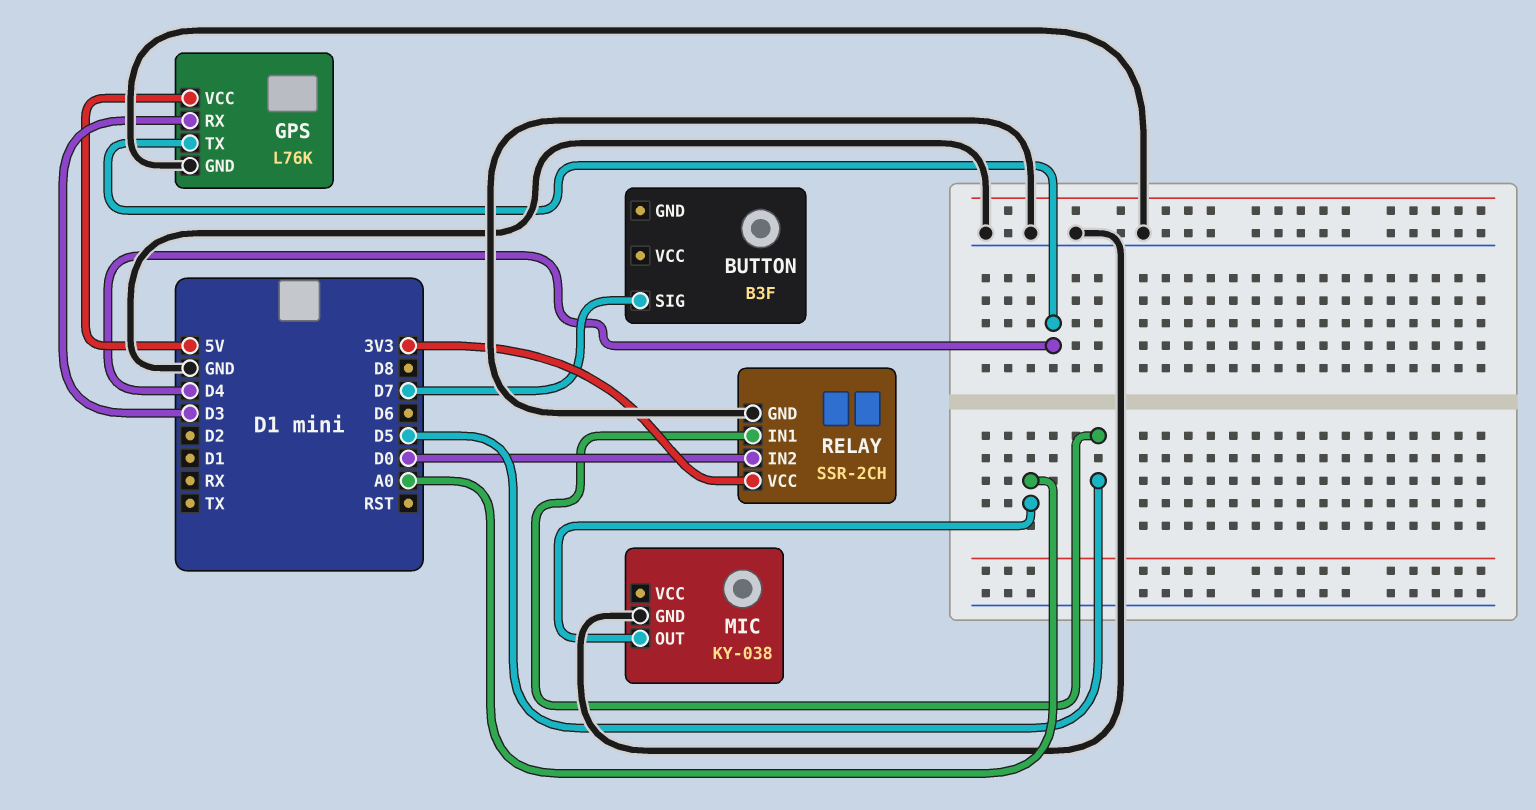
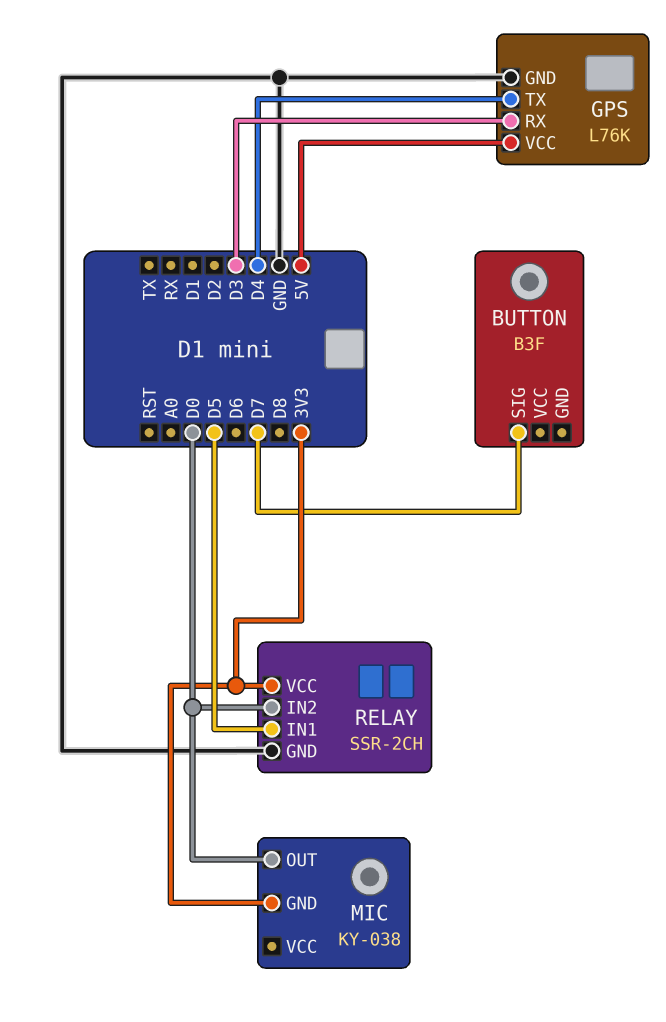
MIC pin GND: GND -> 3V3
MIC pin OUT: A0 -> D0

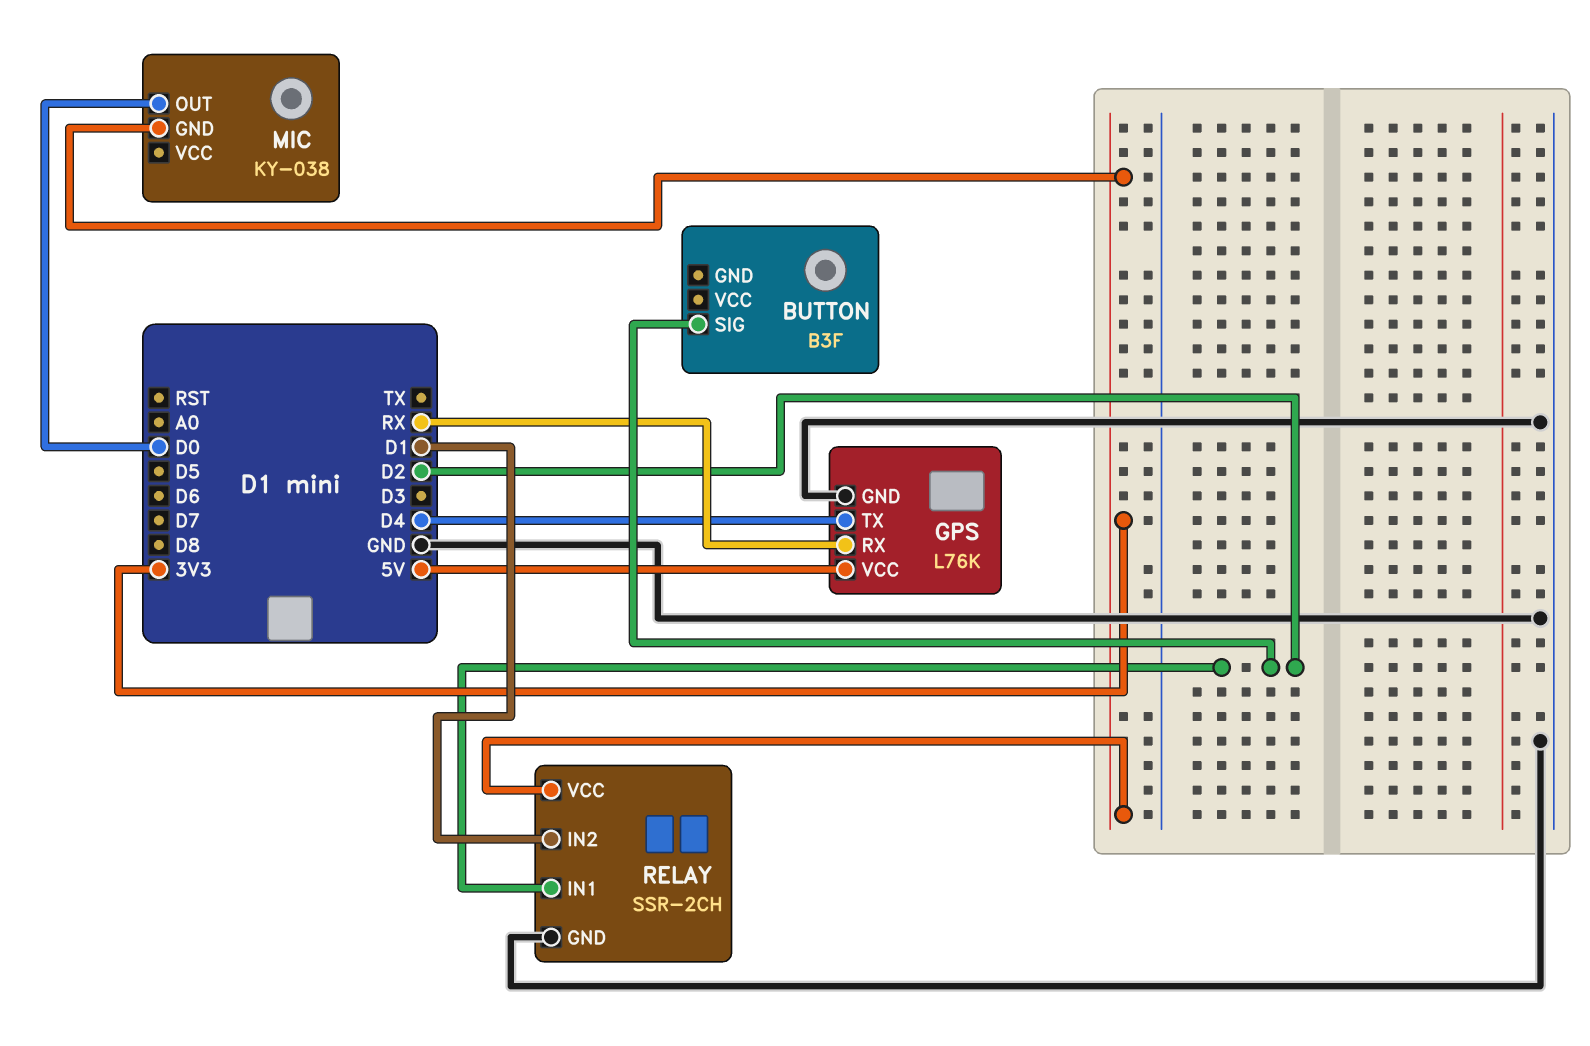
BUTTON pin SIG: D7 -> D2
GPS pin RX: D3 -> RX
RELAY pin IN1: D5 -> D2
RELAY pin IN2: D0 -> D1

